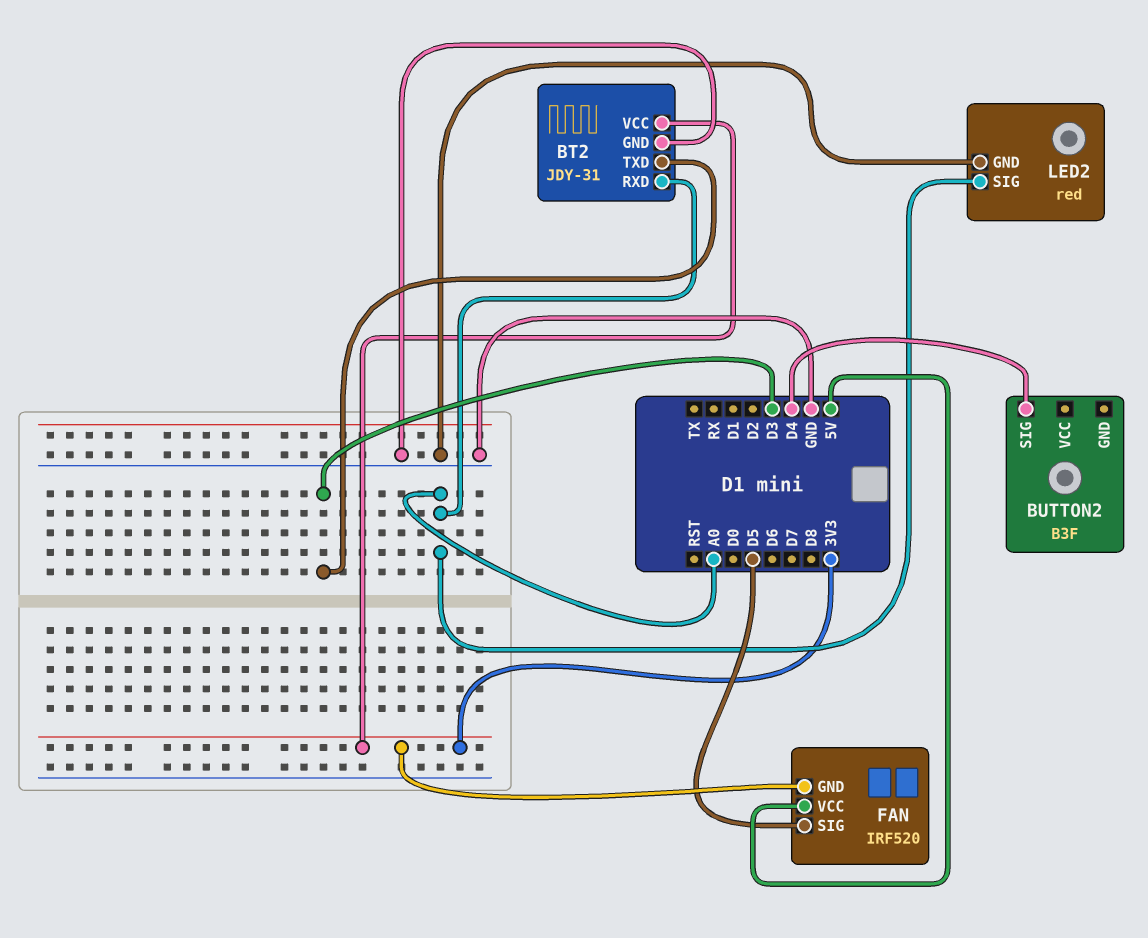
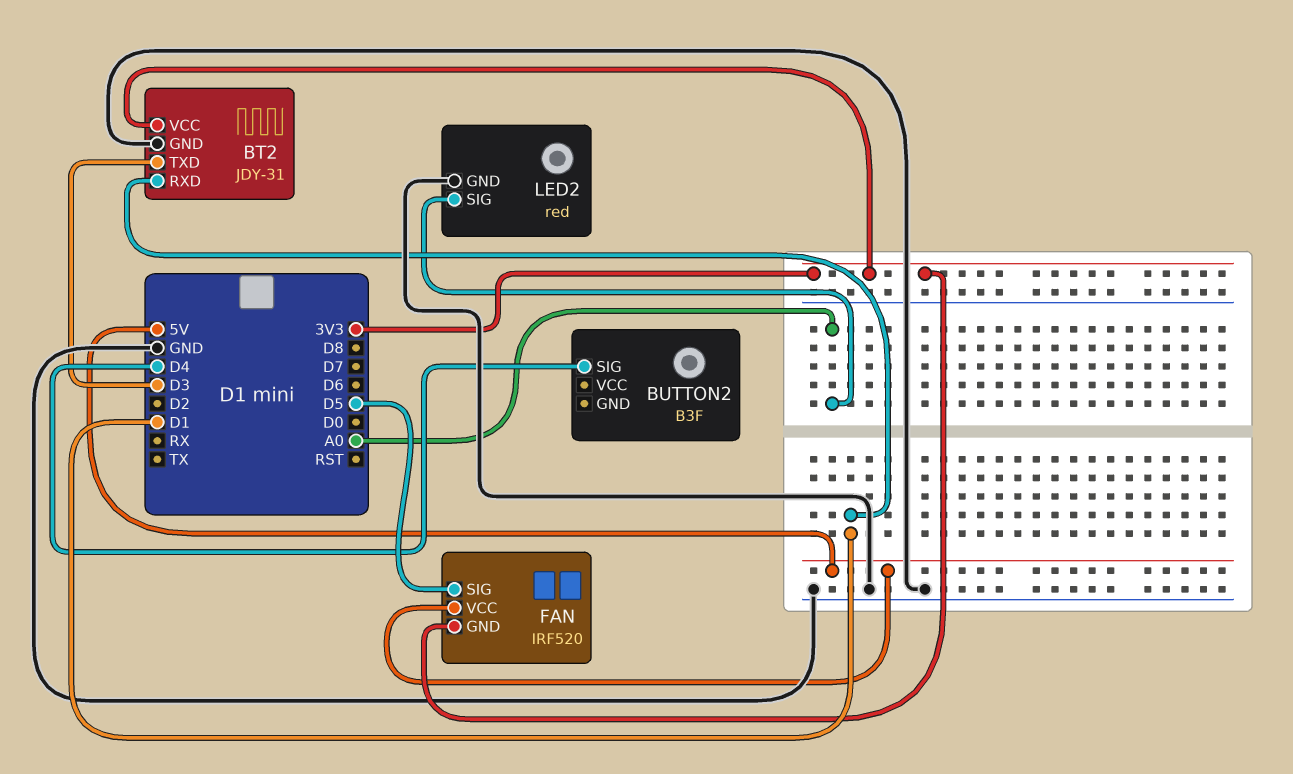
BT2 pin RXD: A0 -> D1

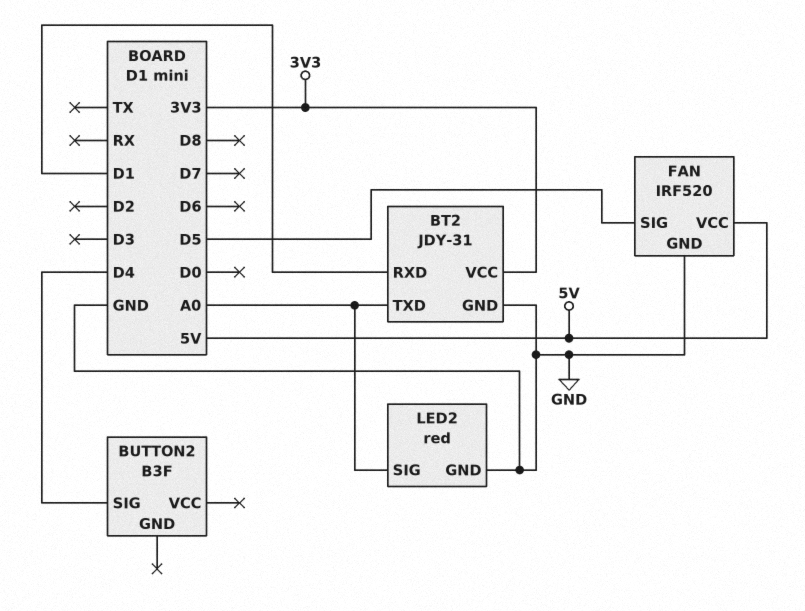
BT2 pin TXD: D3 -> A0
FAN pin GND: 3V3 -> GND

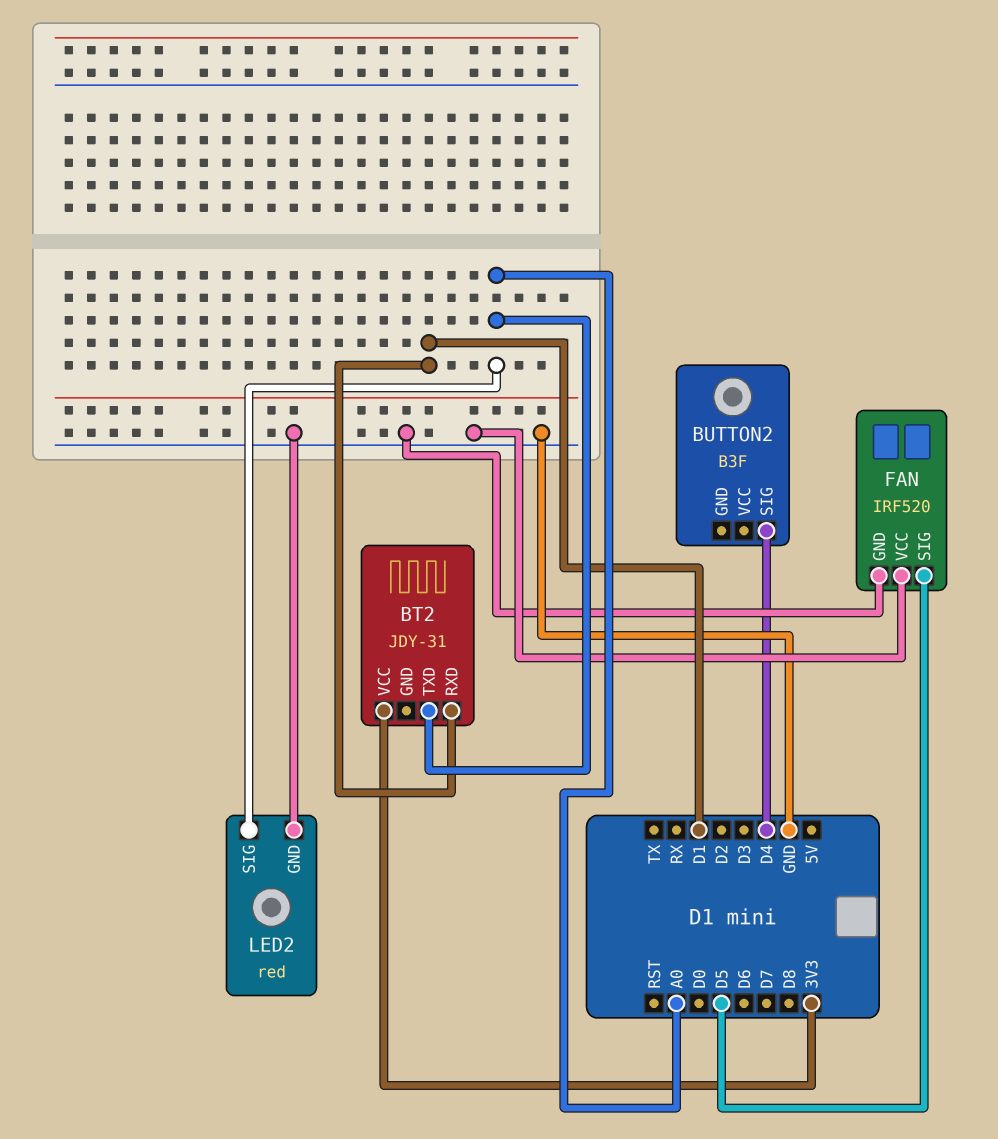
BT2 pin GND: GND -> none
FAN pin VCC: 5V -> GND

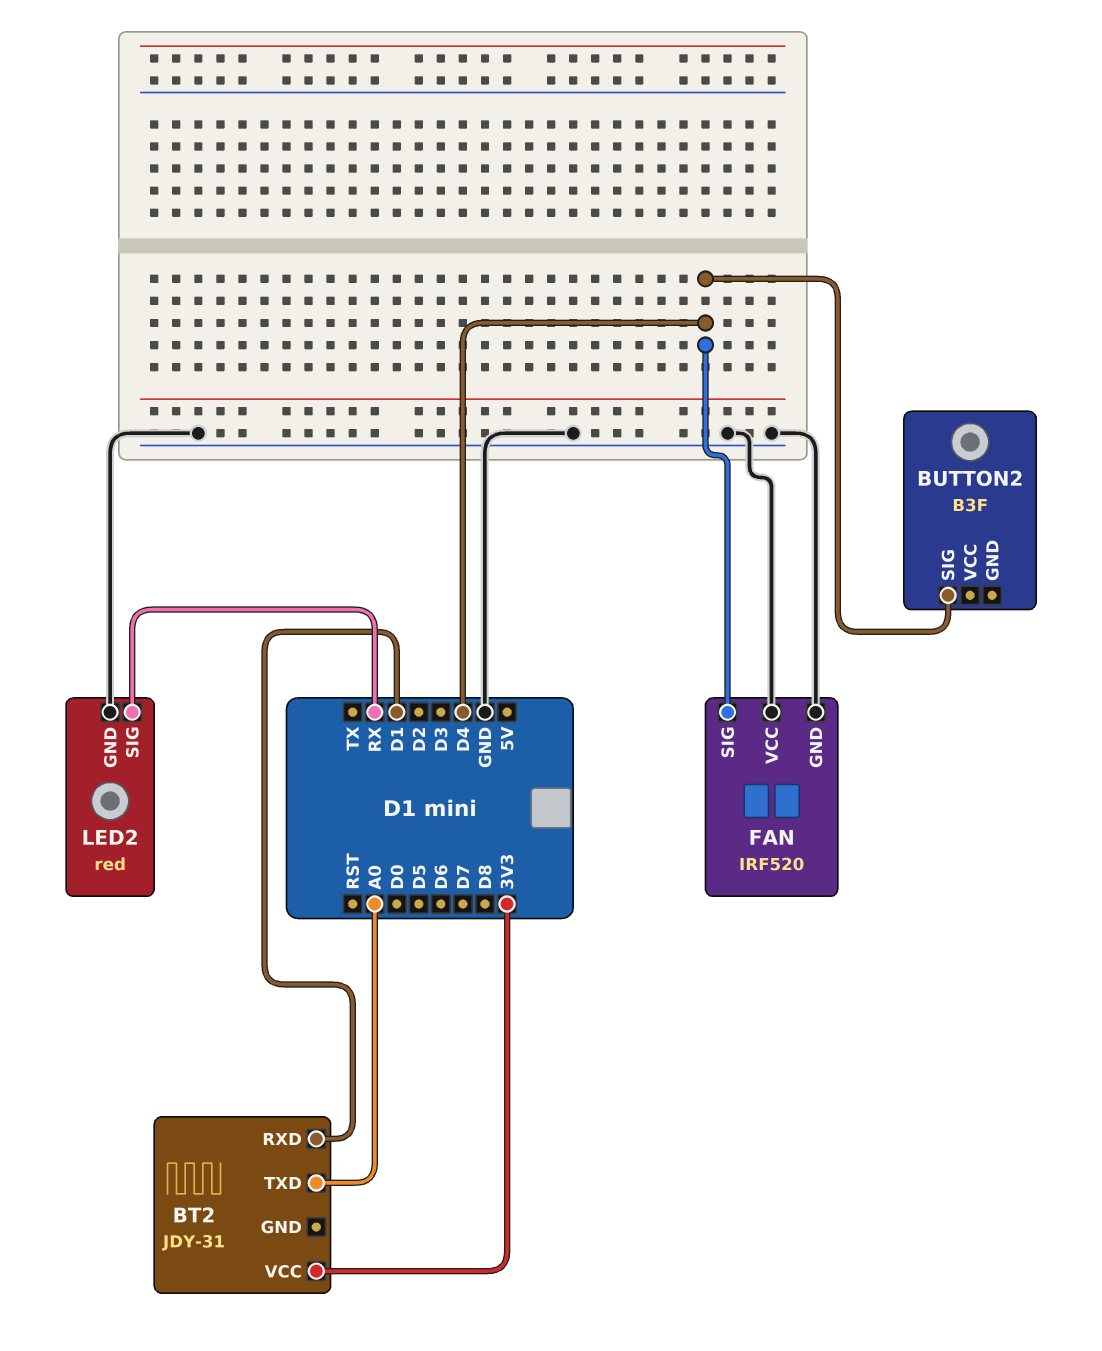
FAN pin SIG: D5 -> D4
LED2 pin SIG: A0 -> RX

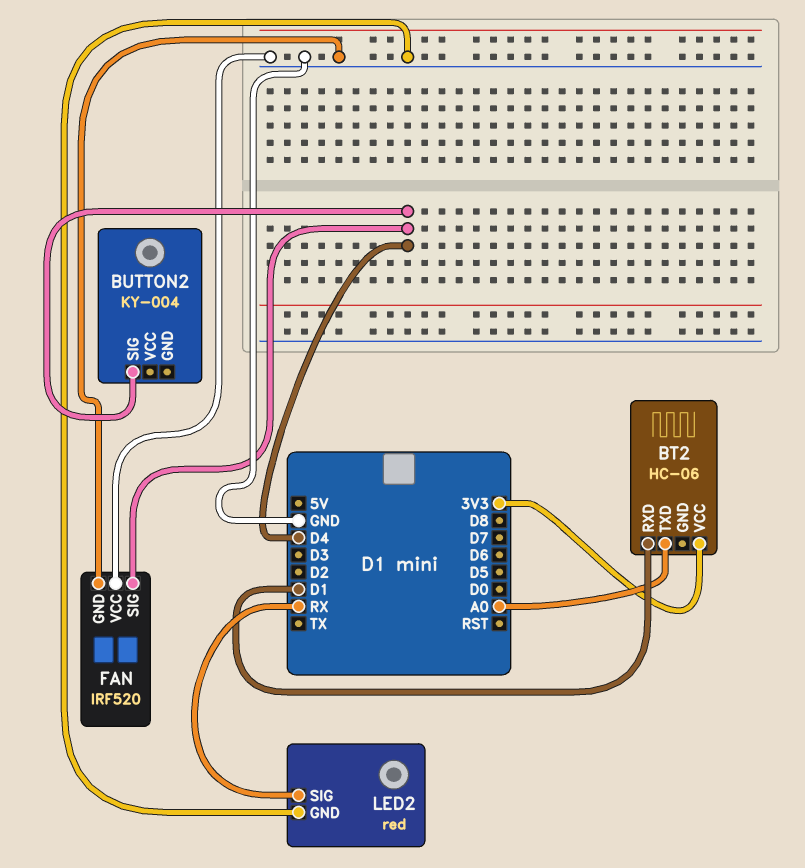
BT2: JDY-31 -> HC-06
BUTTON2: B3F -> KY-004

